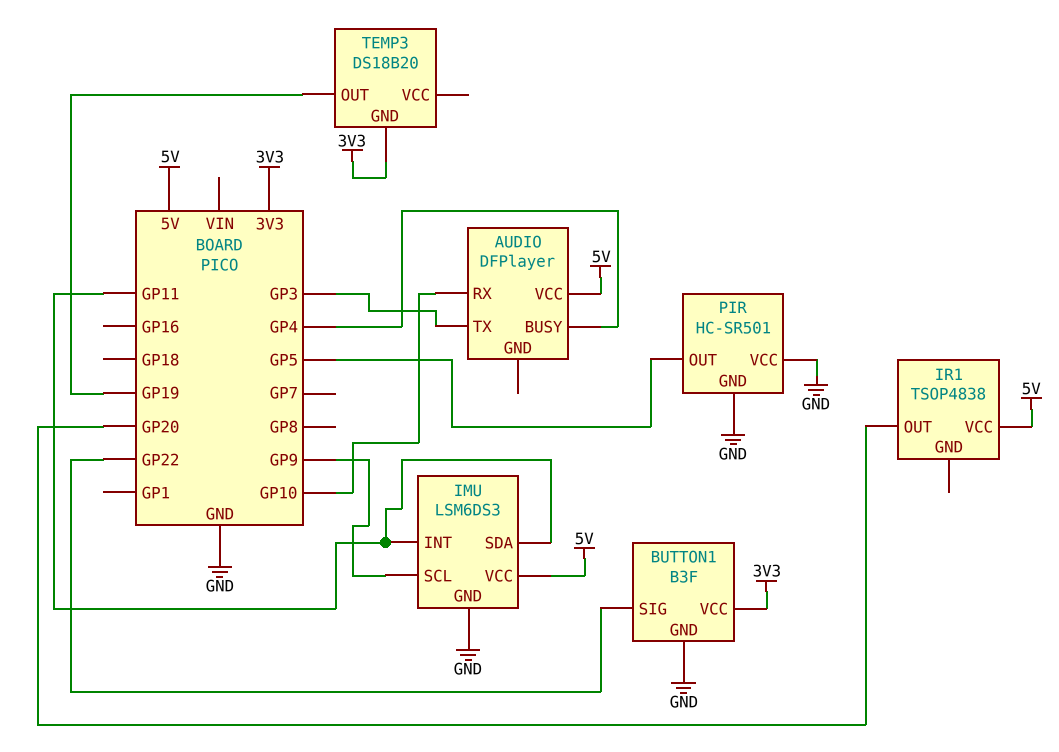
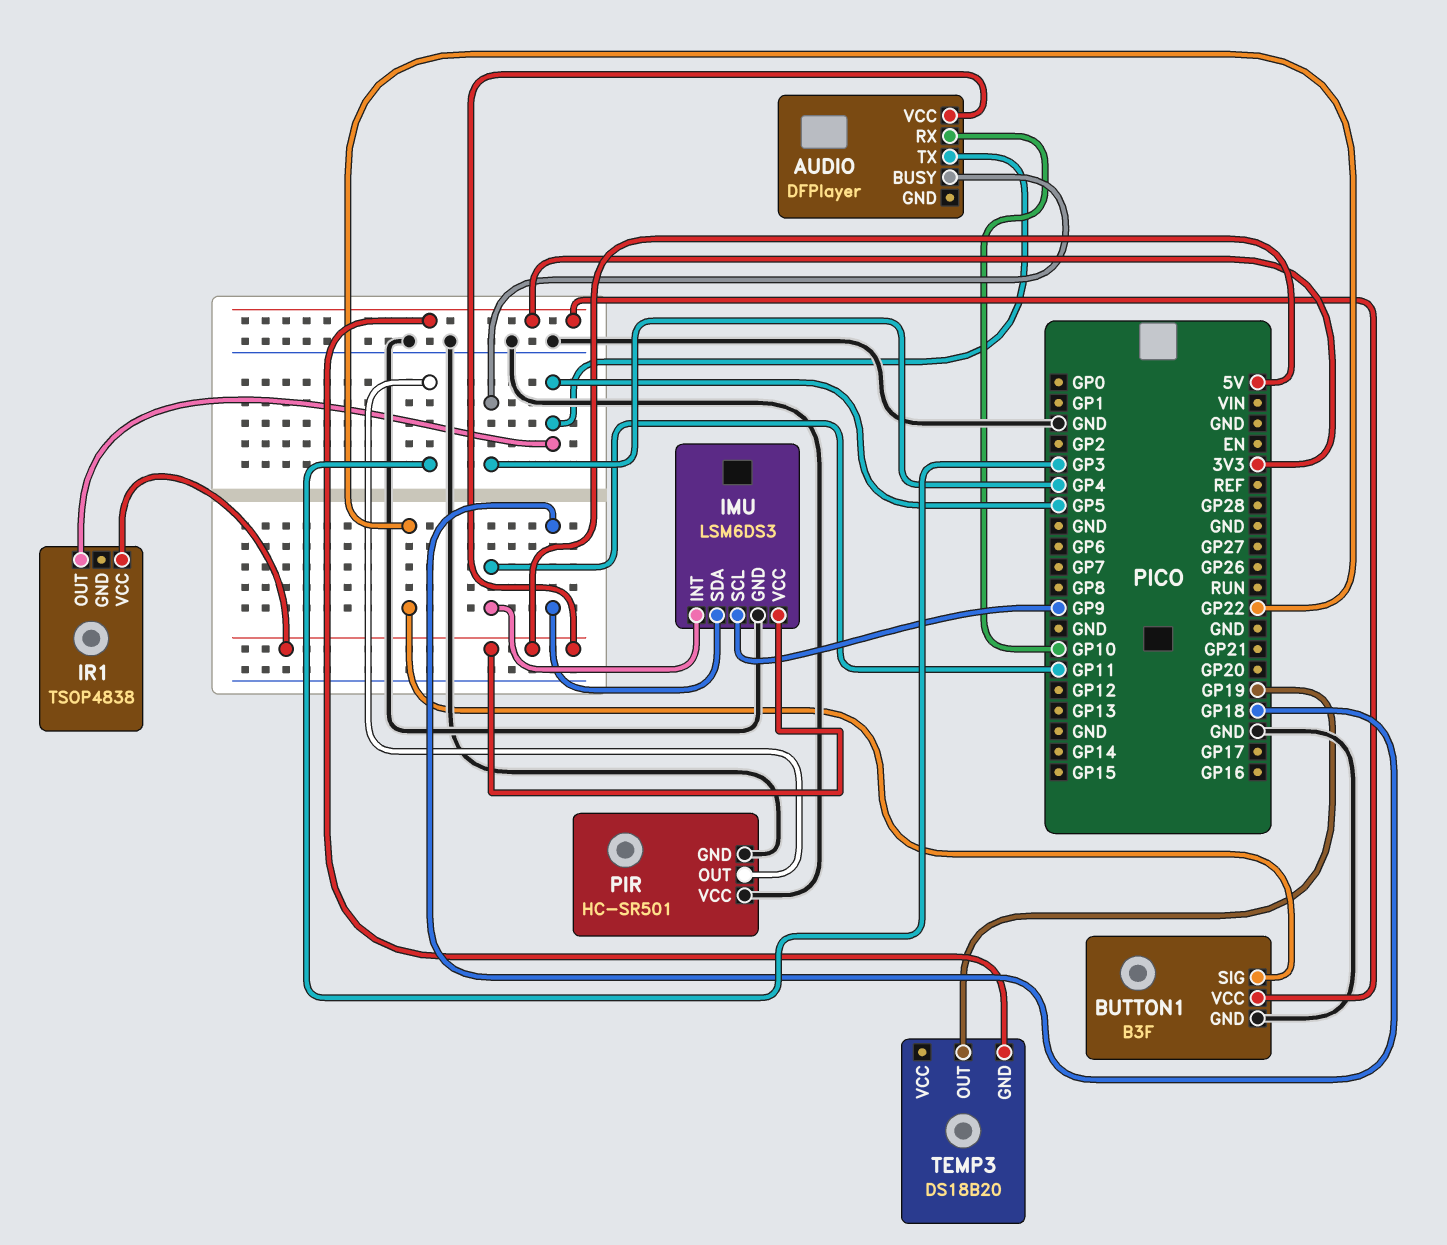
AUDIO pin TX: GP3 -> GP5
IMU pin SDA: GP11 -> GP18
IR1 pin OUT: GP20 -> GP5
PIR pin OUT: GP5 -> GP3

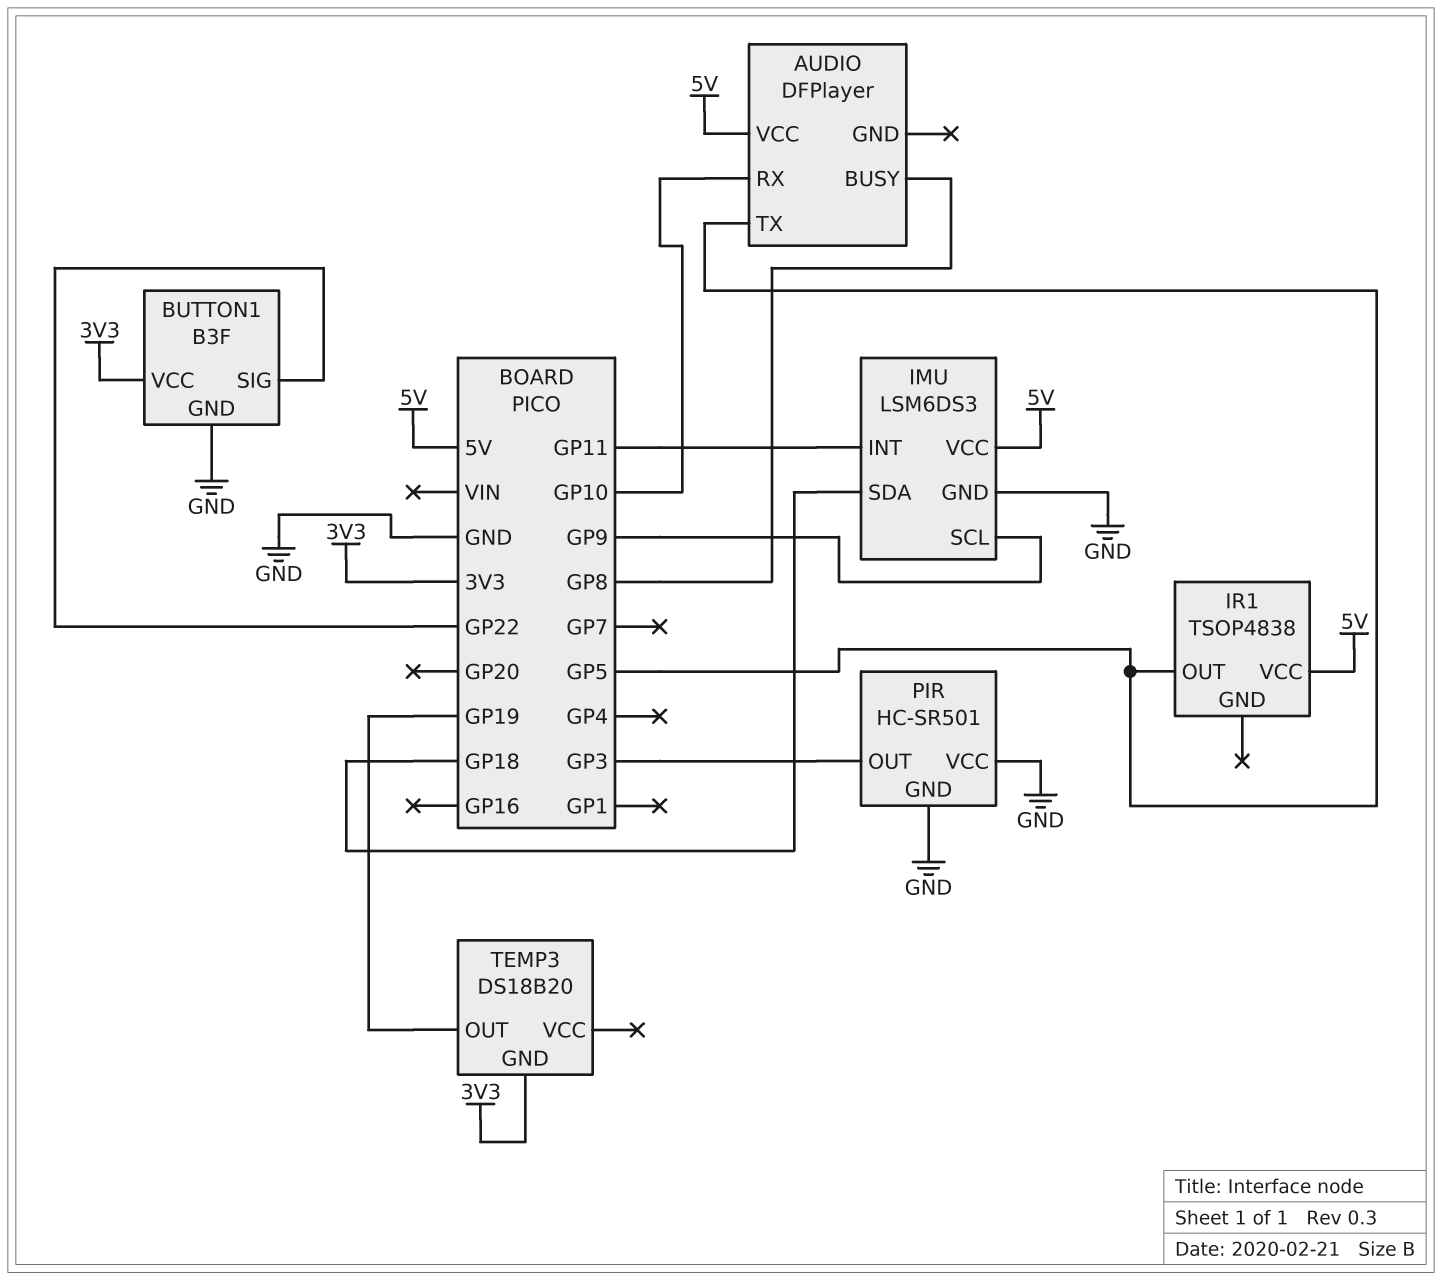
AUDIO pin BUSY: GP4 -> GP8

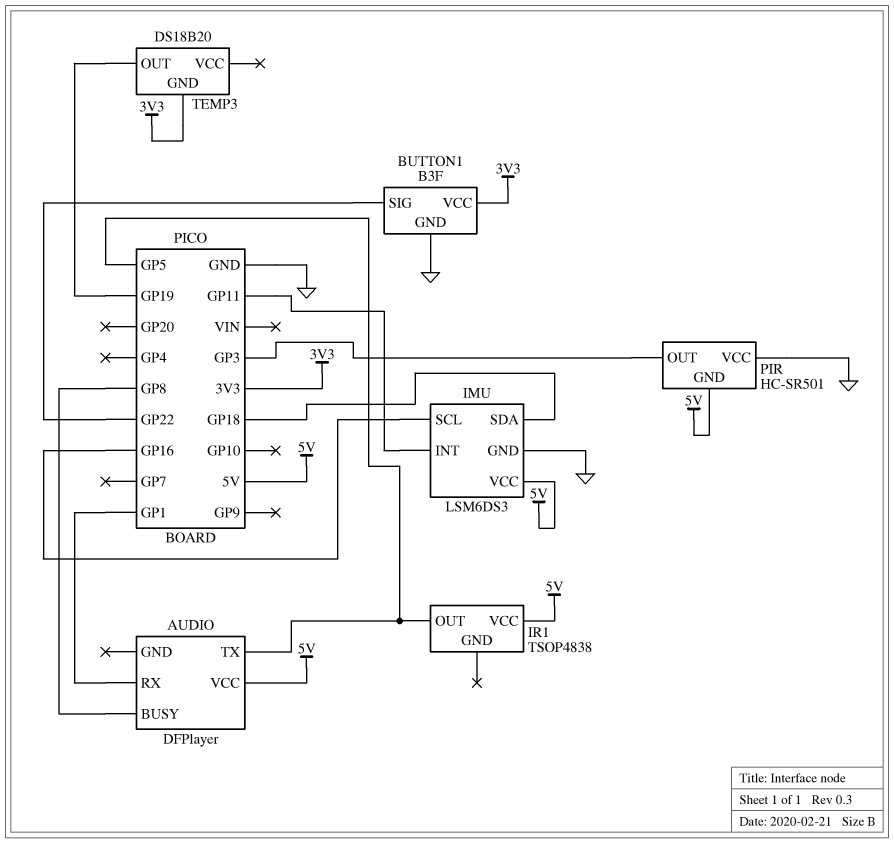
AUDIO pin RX: GP10 -> GP1
IMU pin SCL: GP9 -> GP16
PIR pin GND: GND -> 5V

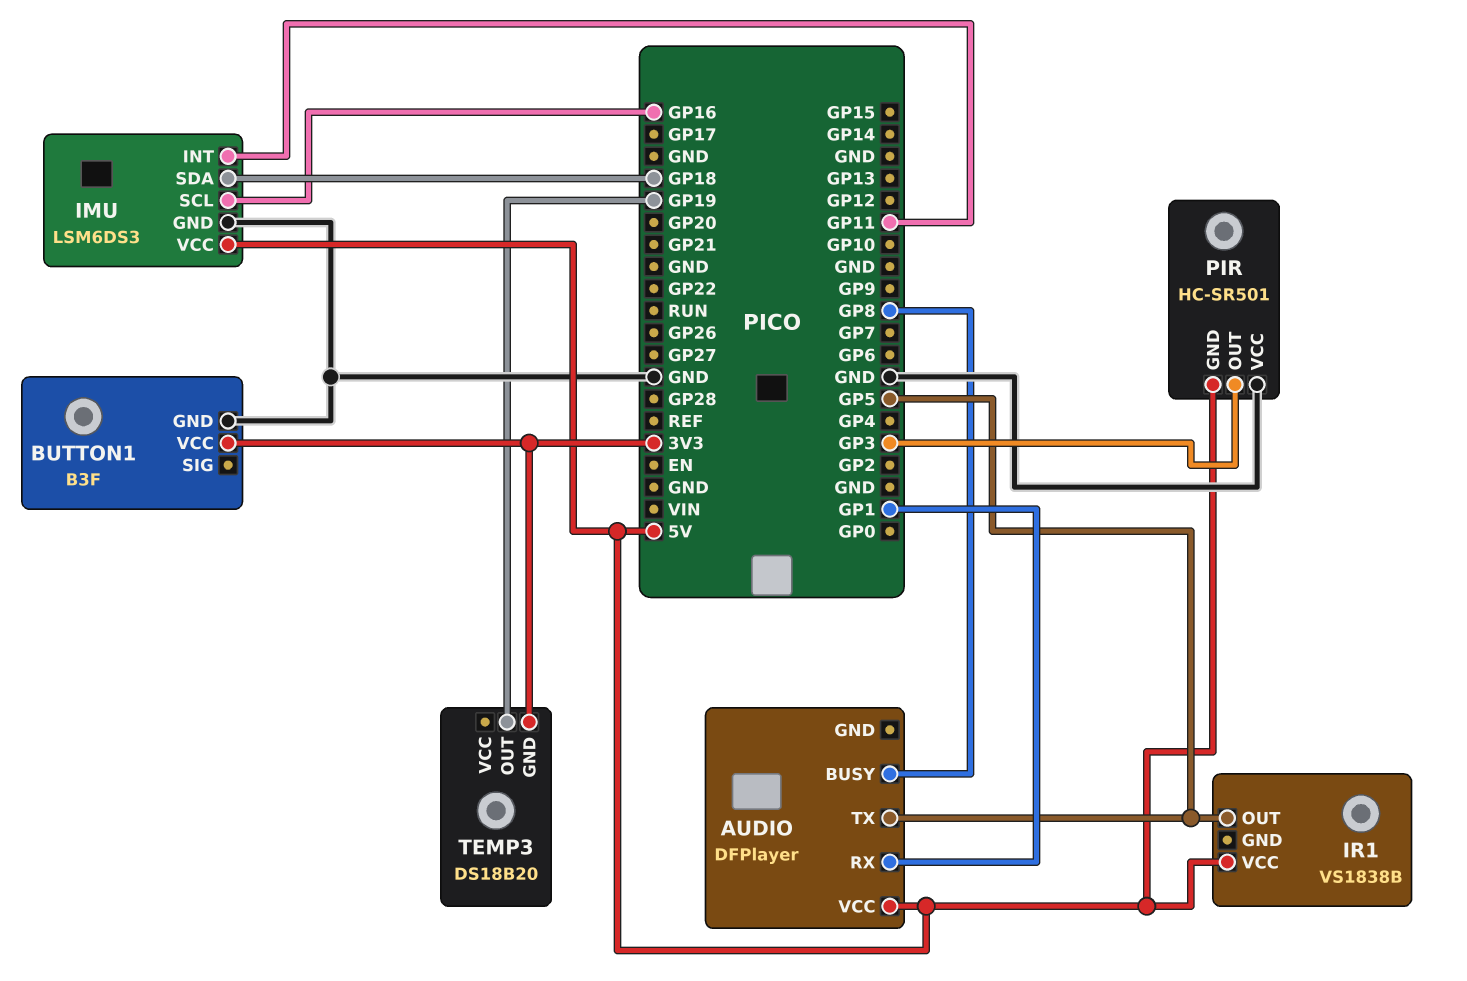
BUTTON1 pin SIG: GP22 -> none
IR1: TSOP4838 -> VS1838B

